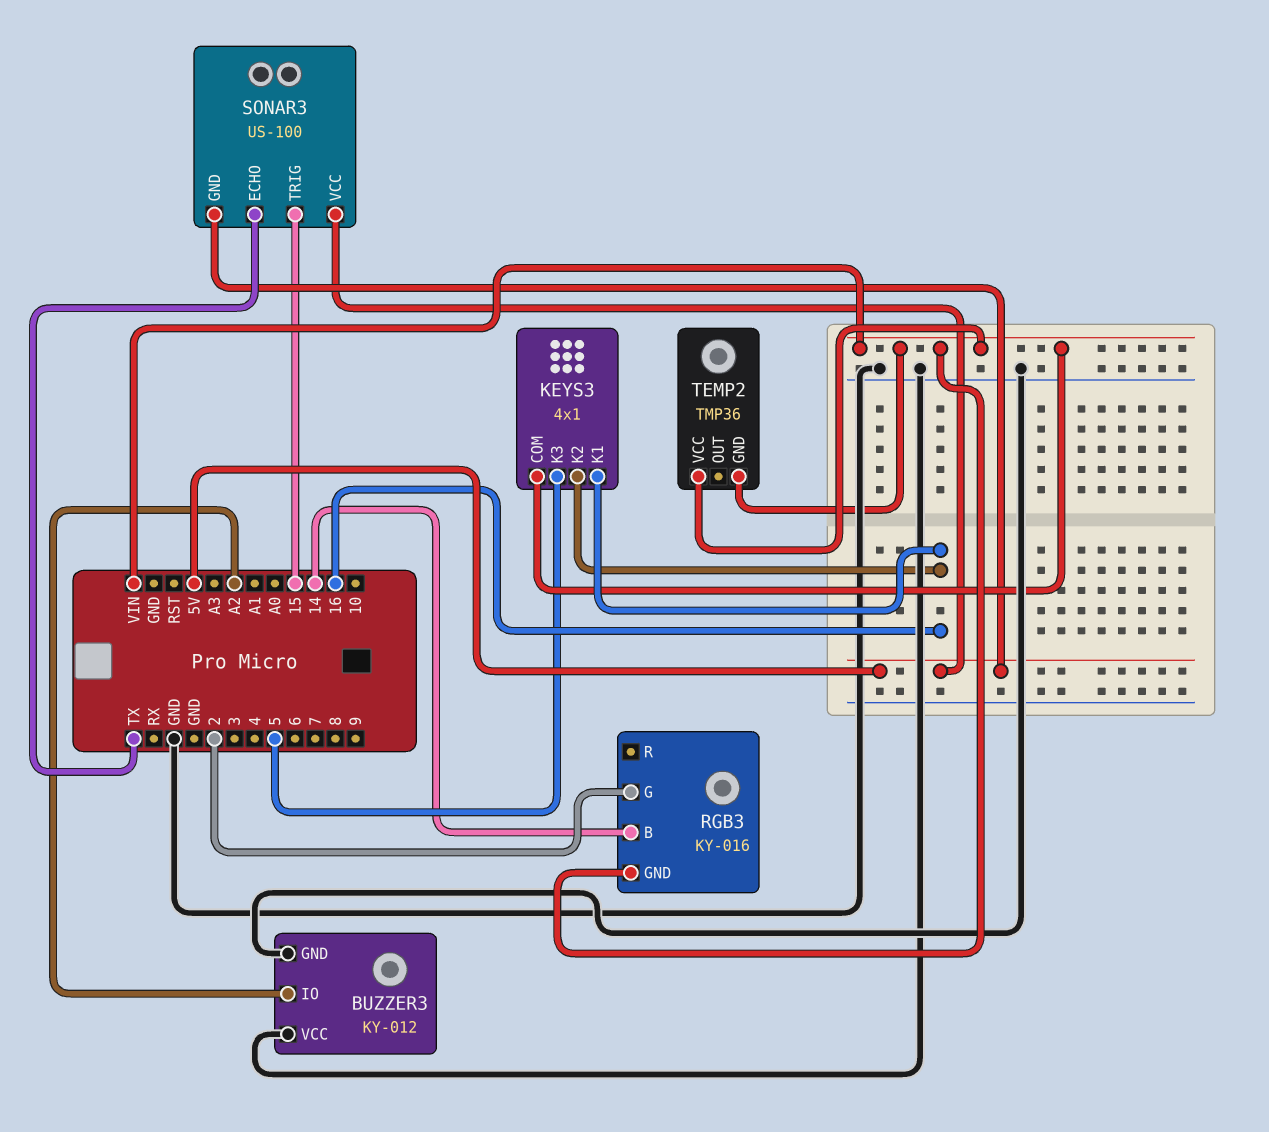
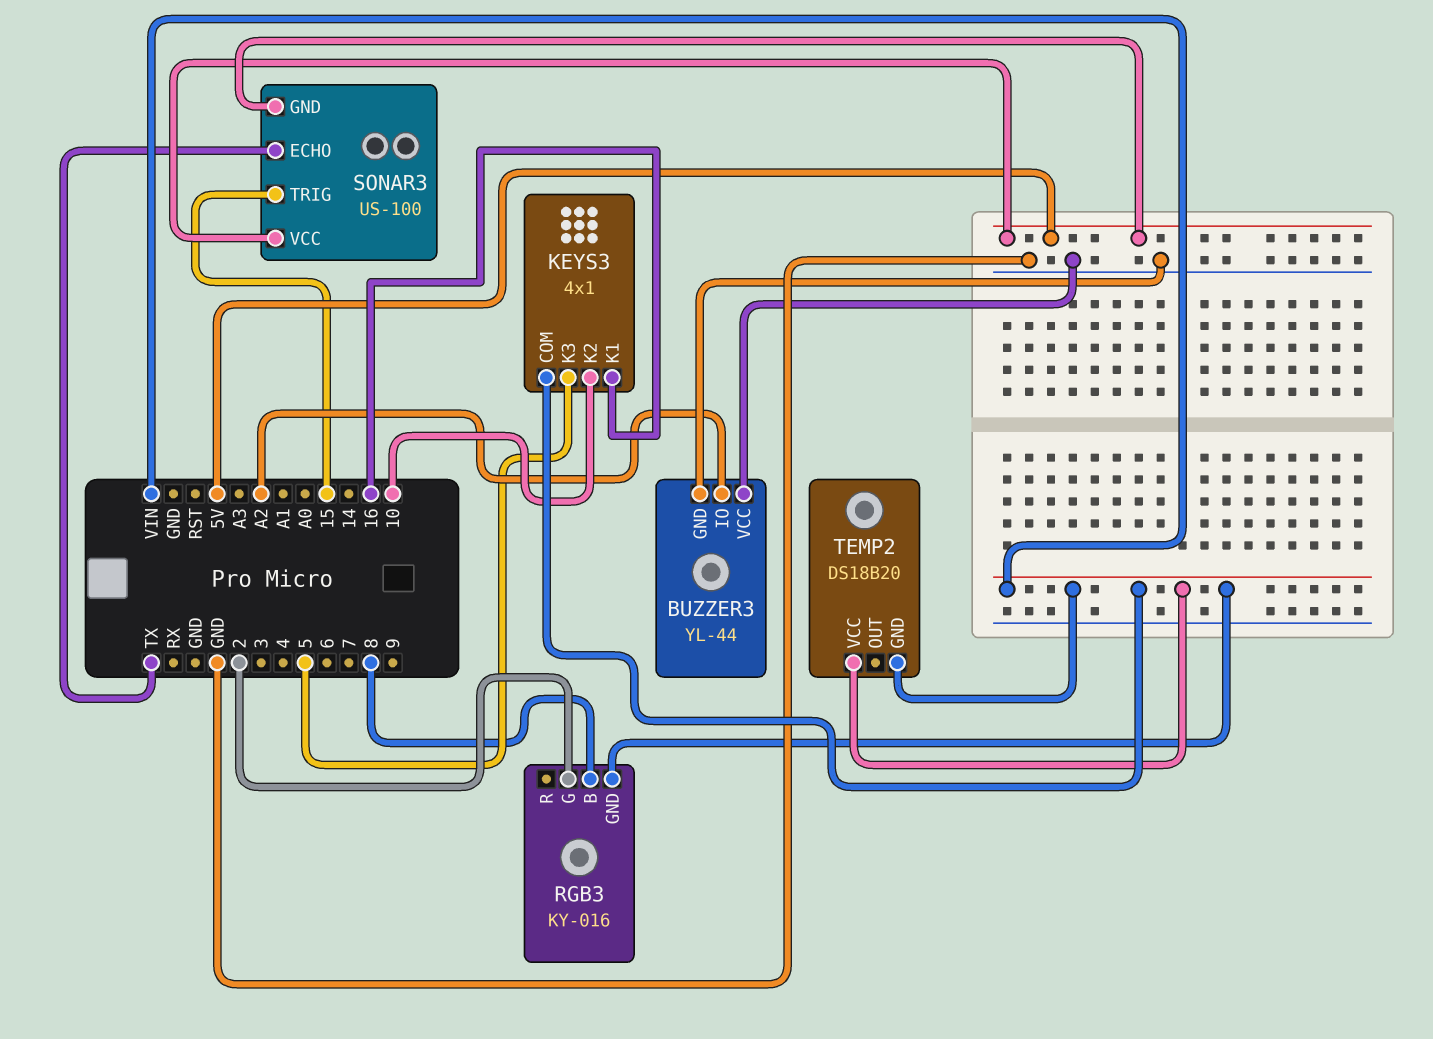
BUZZER3: KY-012 -> YL-44
KEYS3 pin K2: 16 -> 10
RGB3 pin B: 14 -> 8
TEMP2: TMP36 -> DS18B20

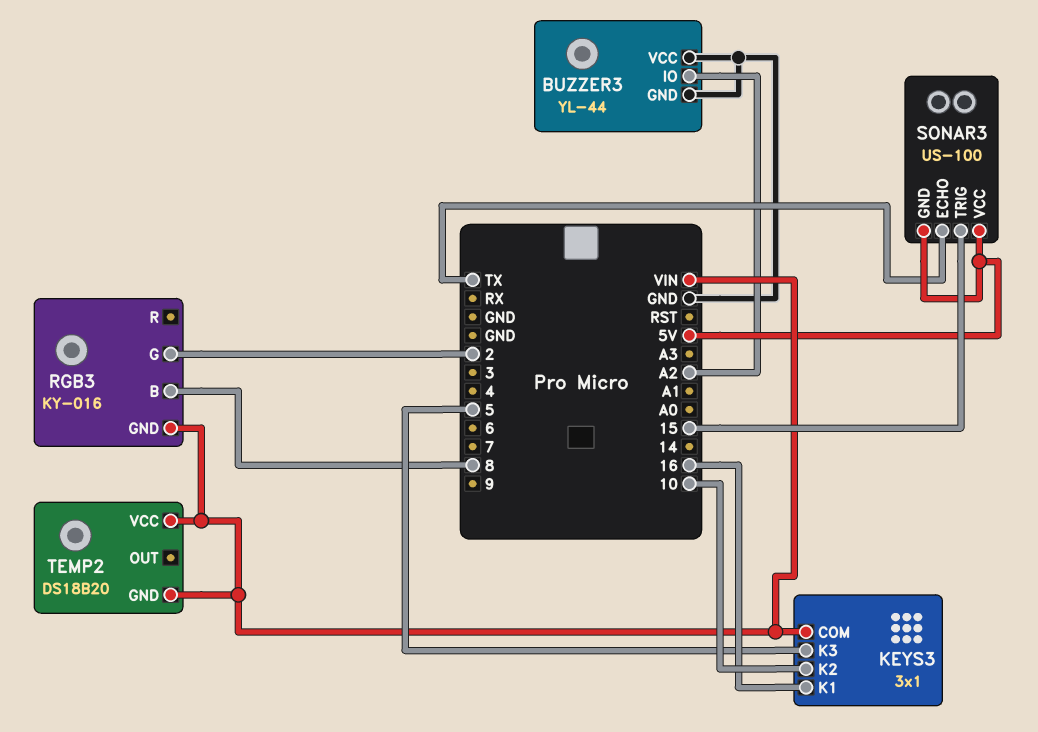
KEYS3: 4x1 -> 3x1

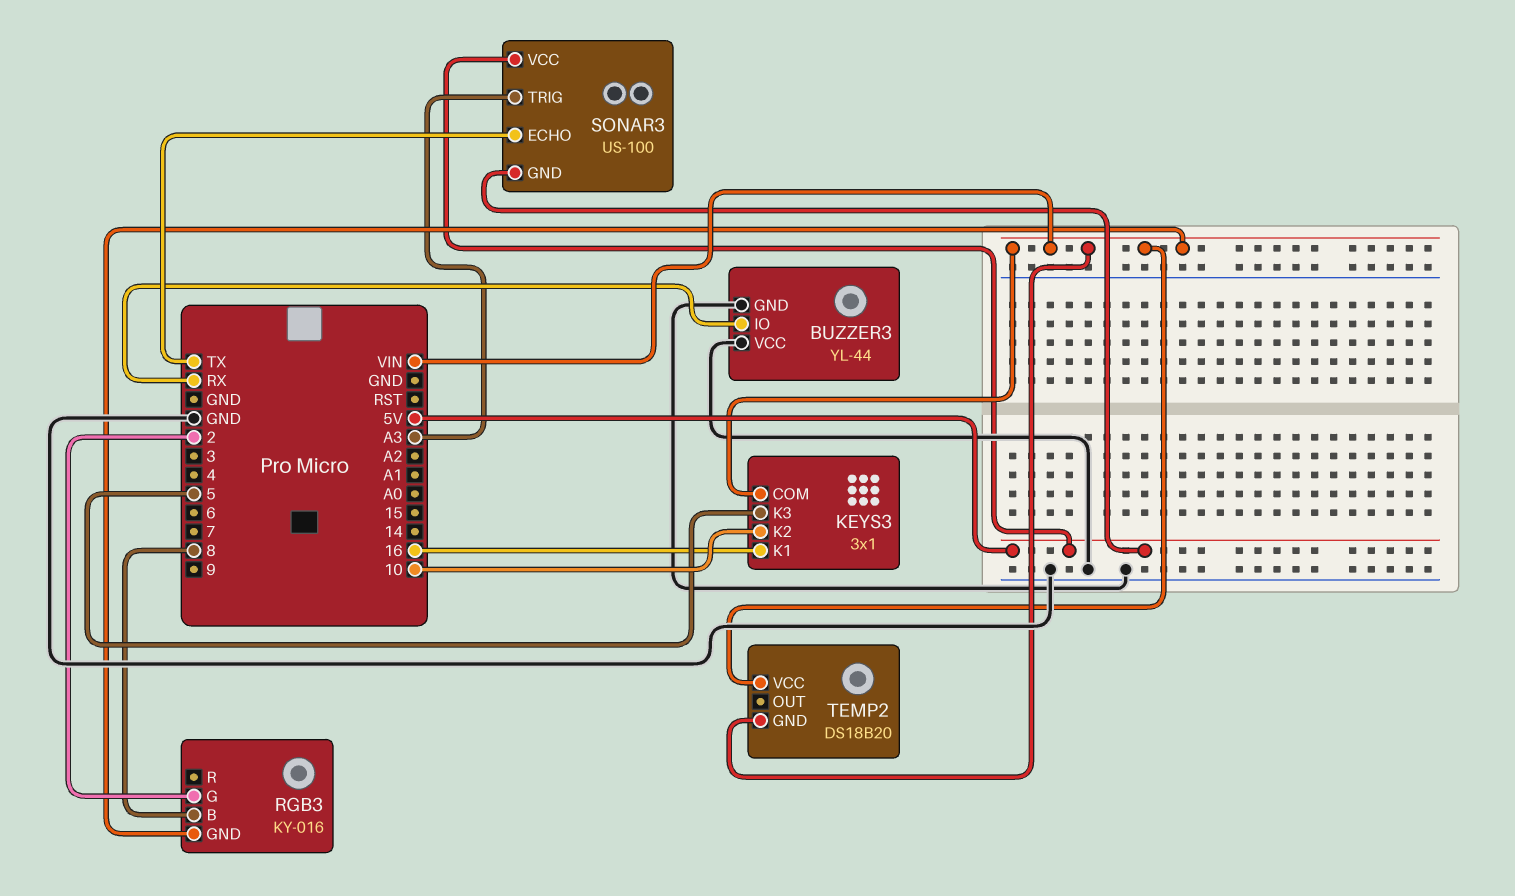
BUZZER3 pin IO: A2 -> RX
SONAR3 pin TRIG: 15 -> A3

